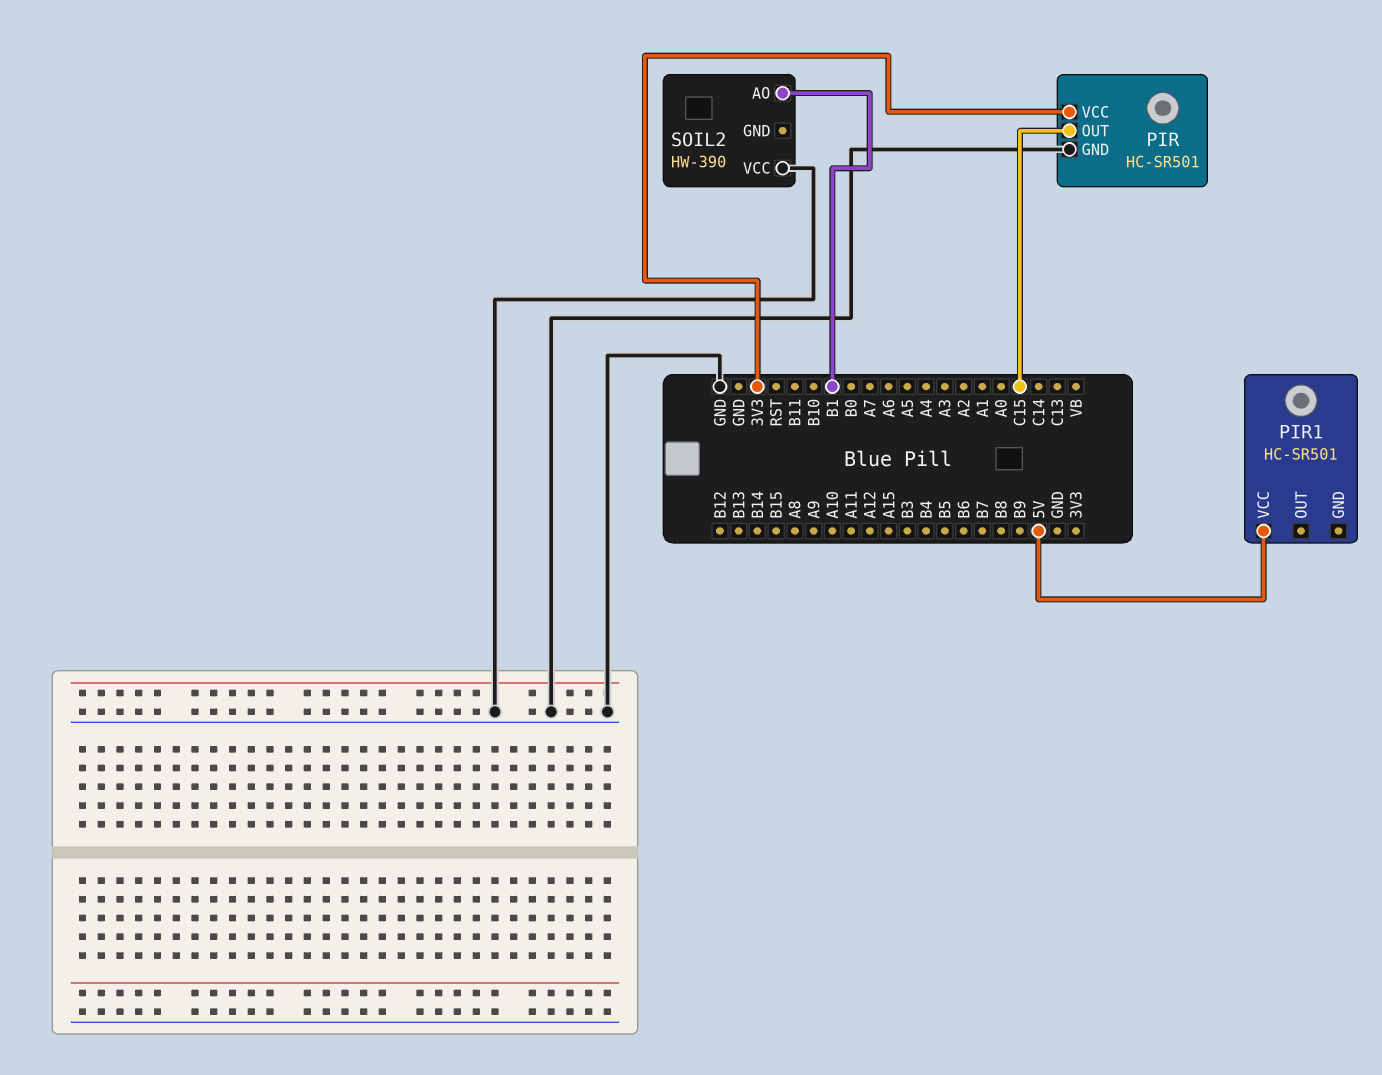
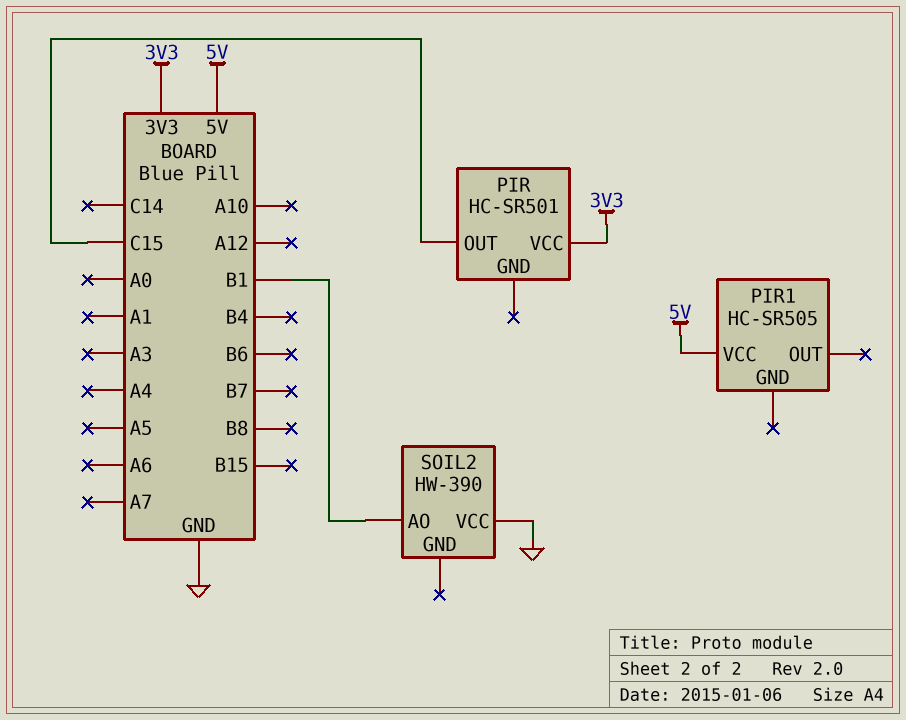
PIR pin GND: GND -> none
PIR1: HC-SR501 -> HC-SR505

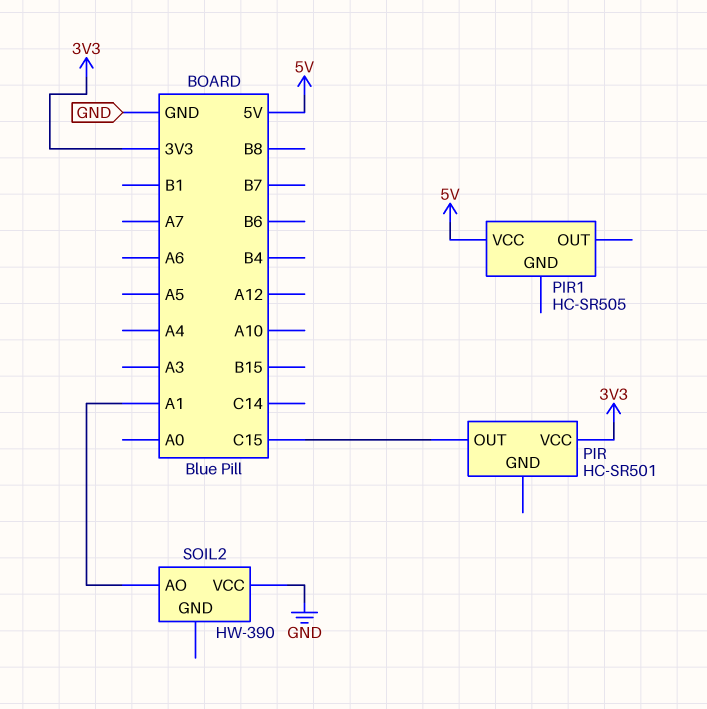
SOIL2 pin AO: B1 -> A1

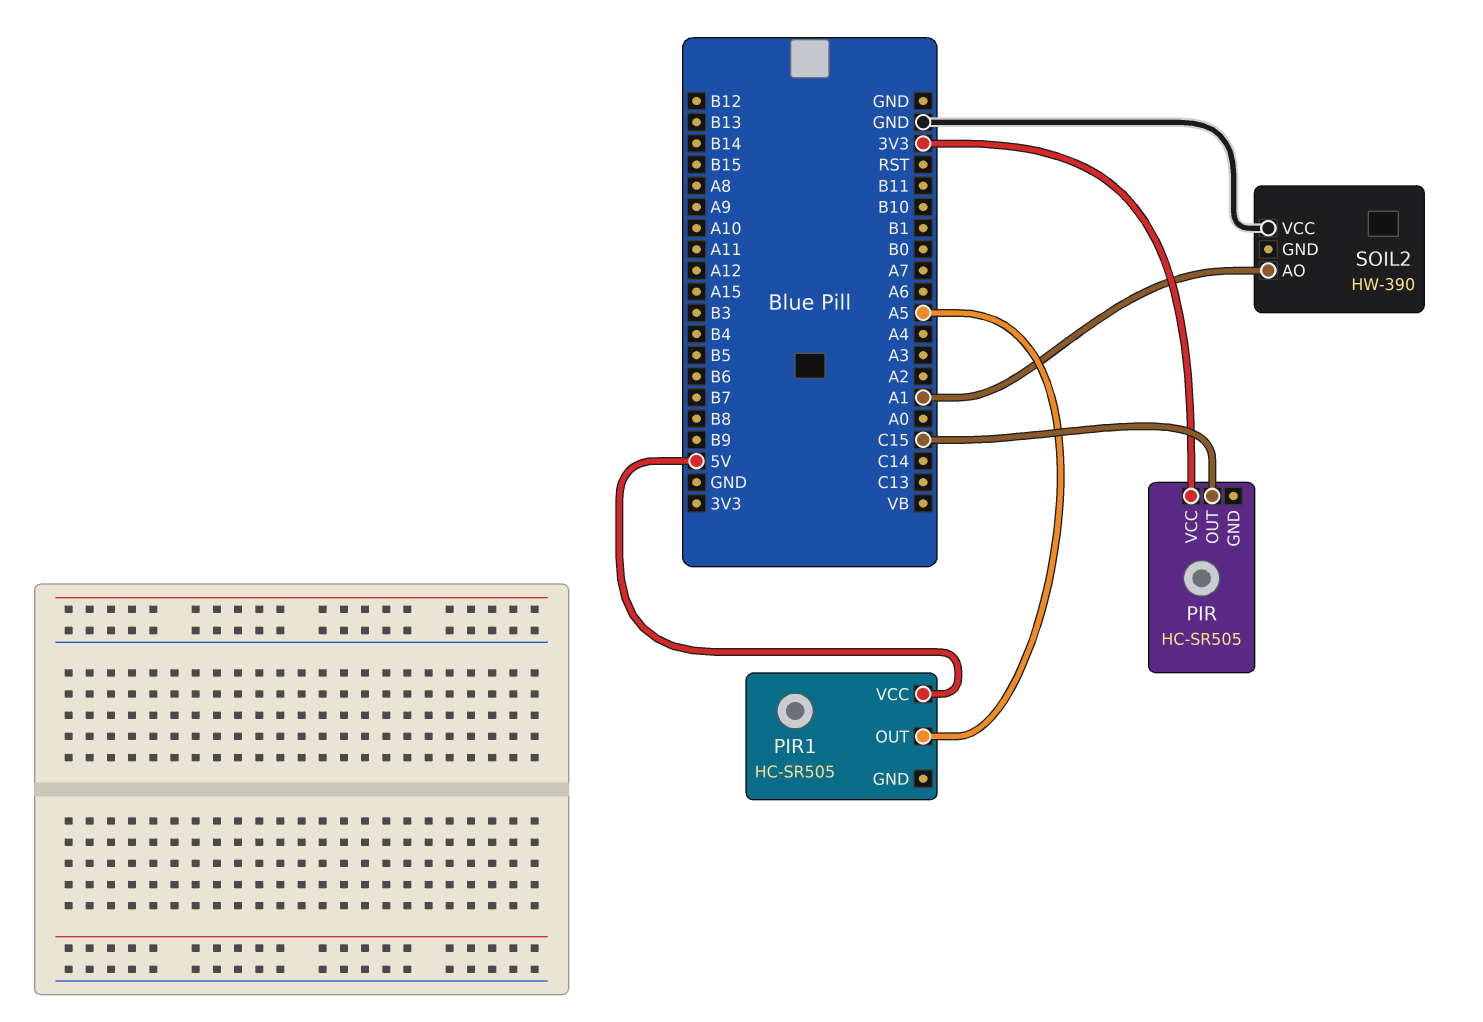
PIR: HC-SR501 -> HC-SR505
PIR1 pin OUT: none -> A5

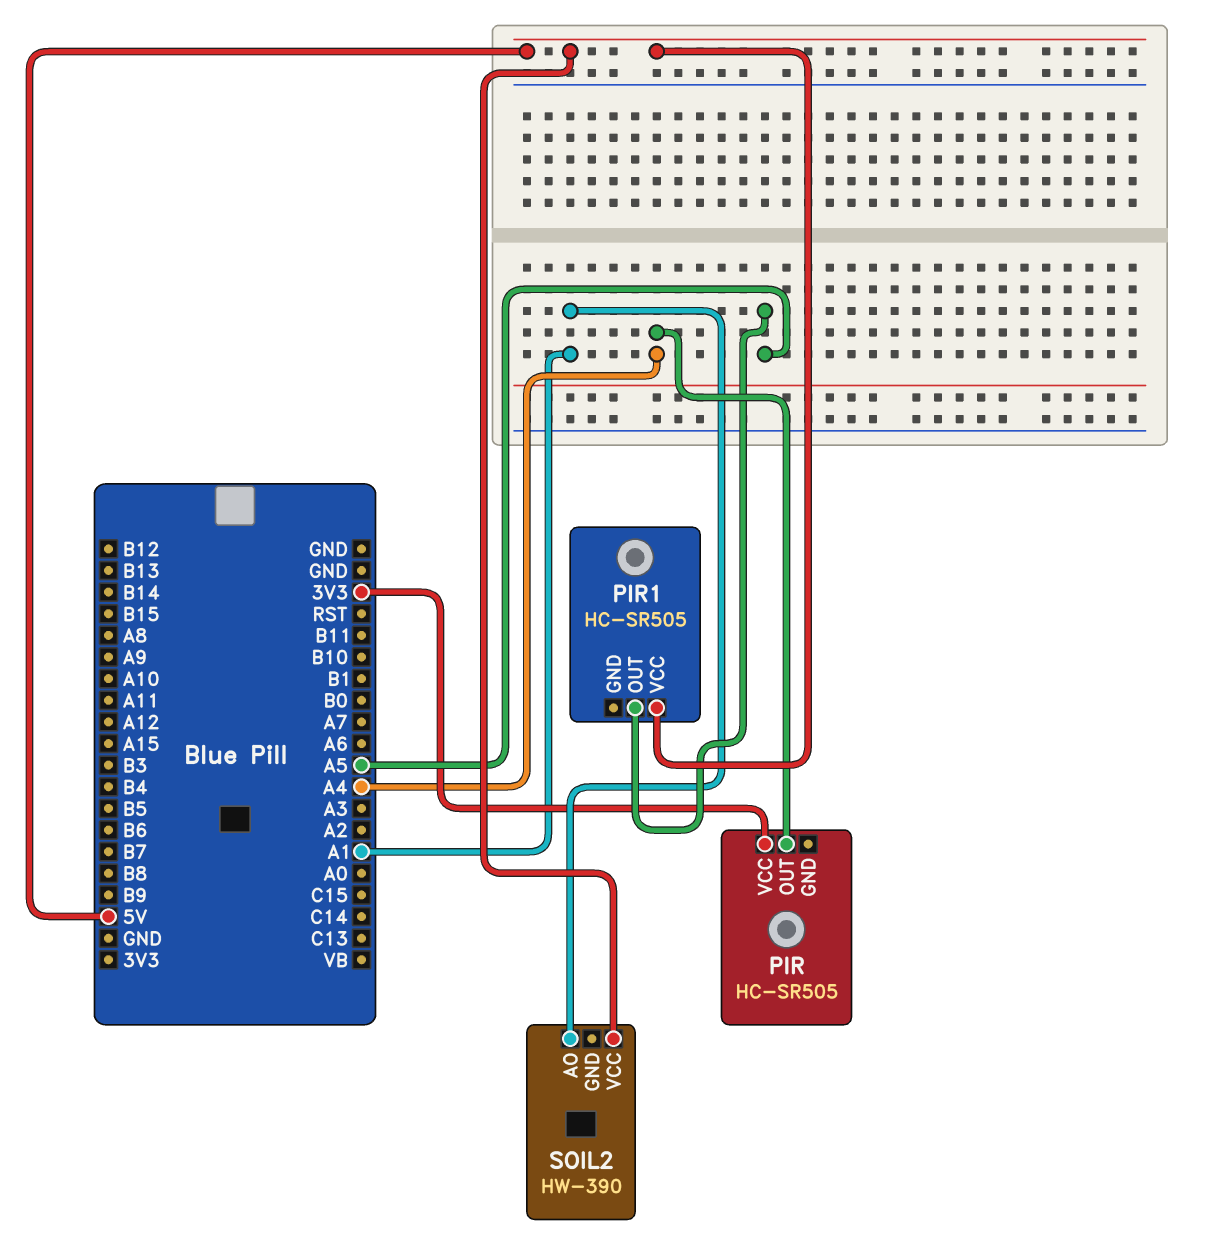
PIR pin OUT: C15 -> A4
SOIL2 pin VCC: GND -> 5V

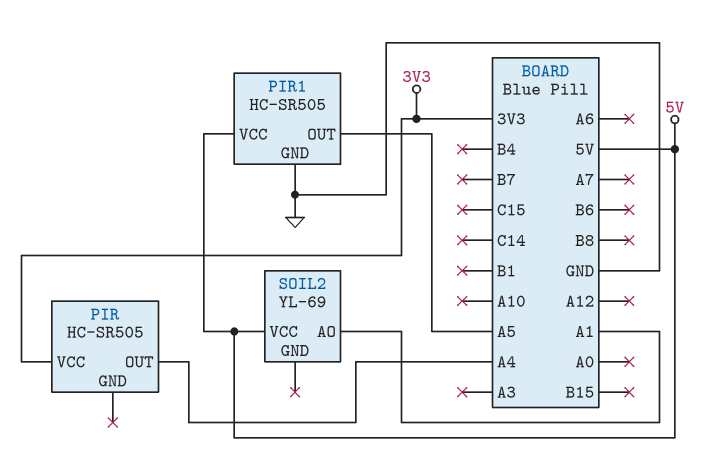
PIR1 pin GND: none -> GND
SOIL2: HW-390 -> YL-69

